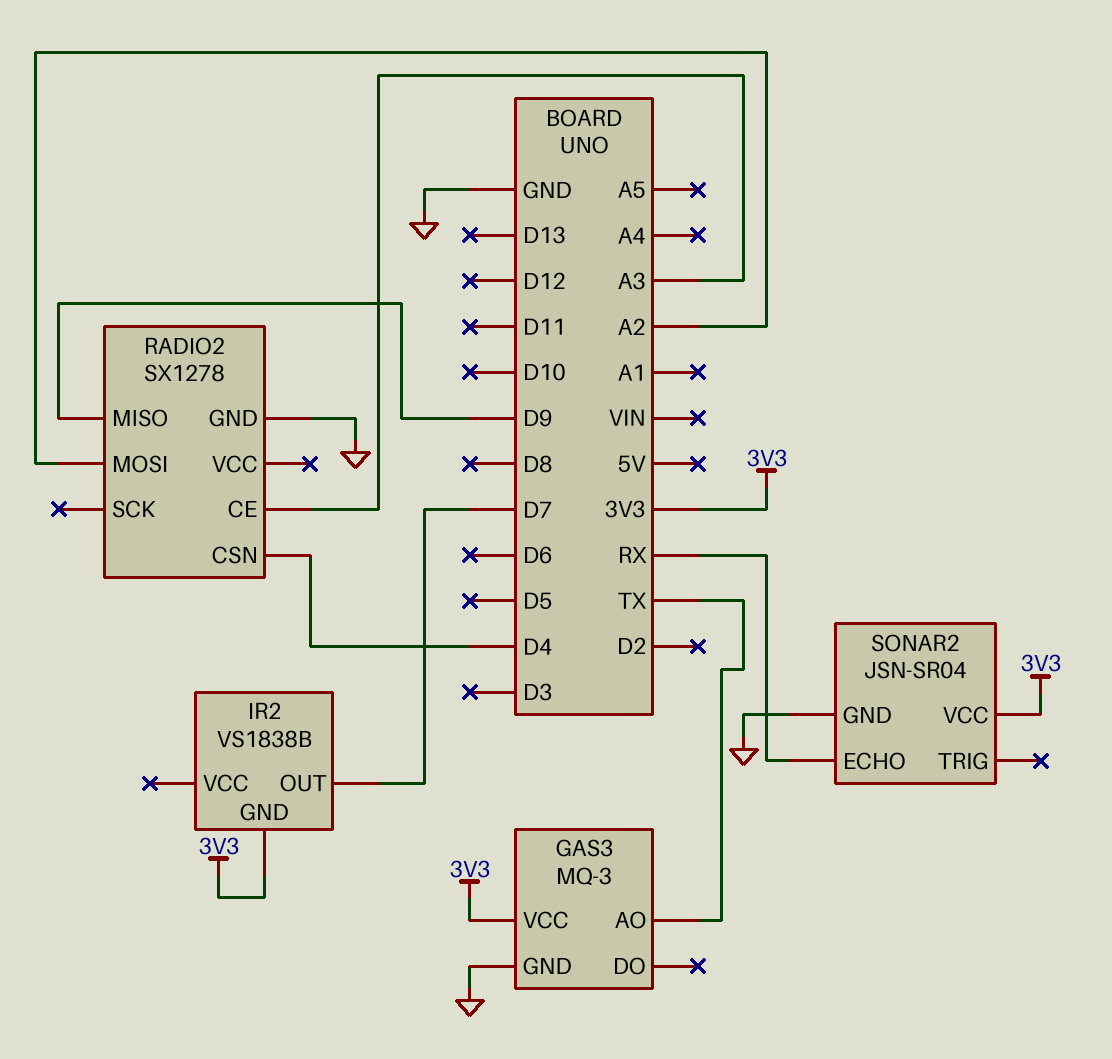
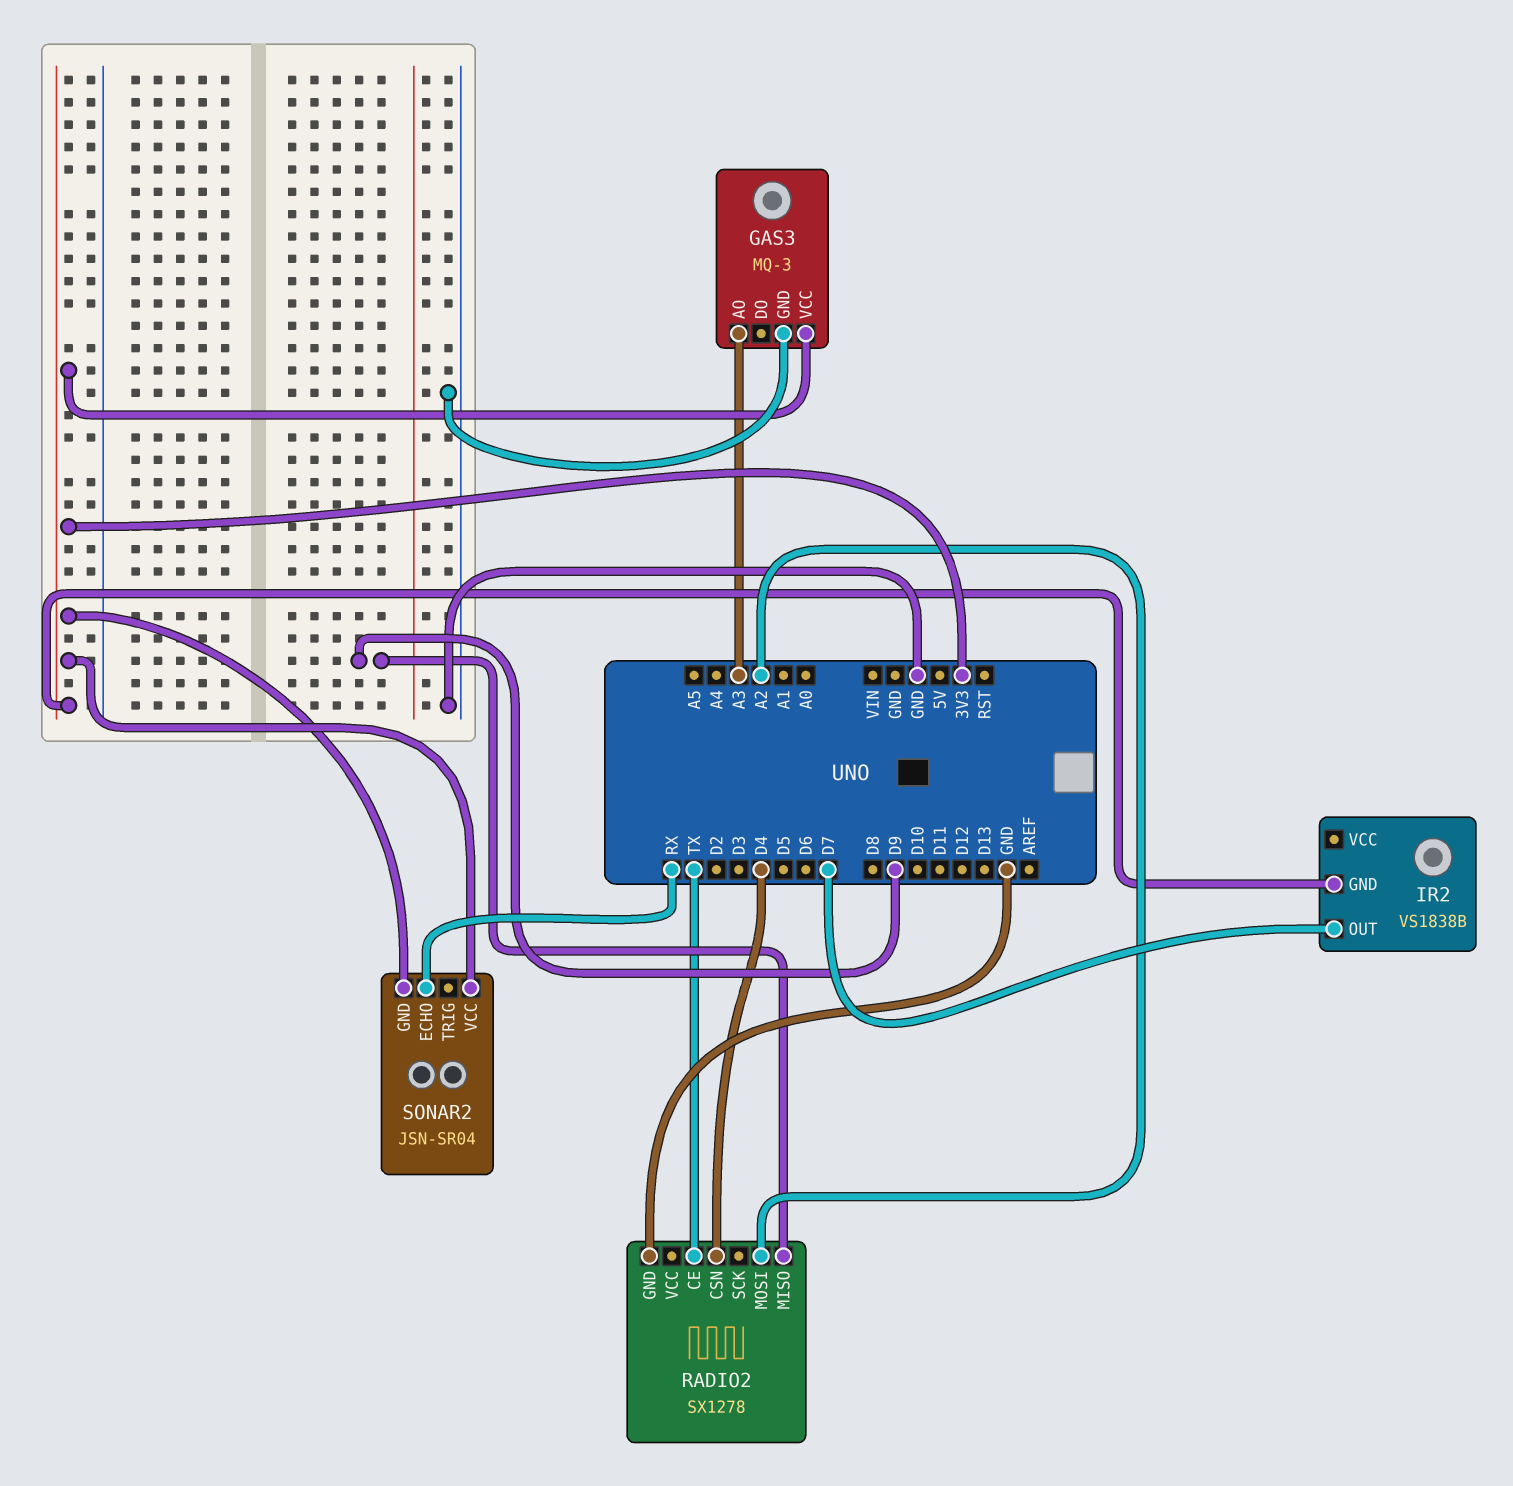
GAS3 pin AO: TX -> A3
RADIO2 pin CE: A3 -> TX
SONAR2 pin GND: GND -> 3V3

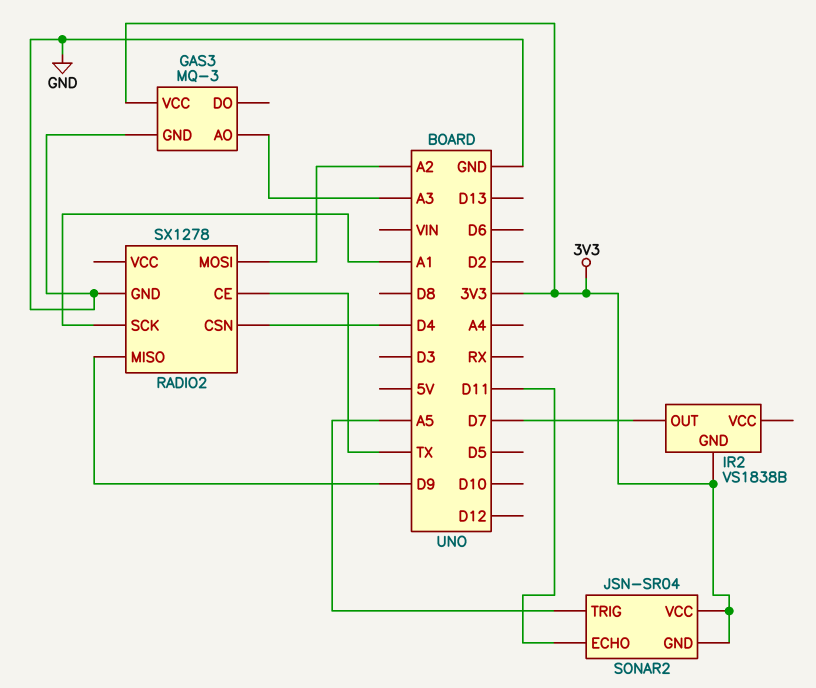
RADIO2 pin SCK: none -> A1
SONAR2 pin ECHO: RX -> D11
SONAR2 pin TRIG: none -> A5

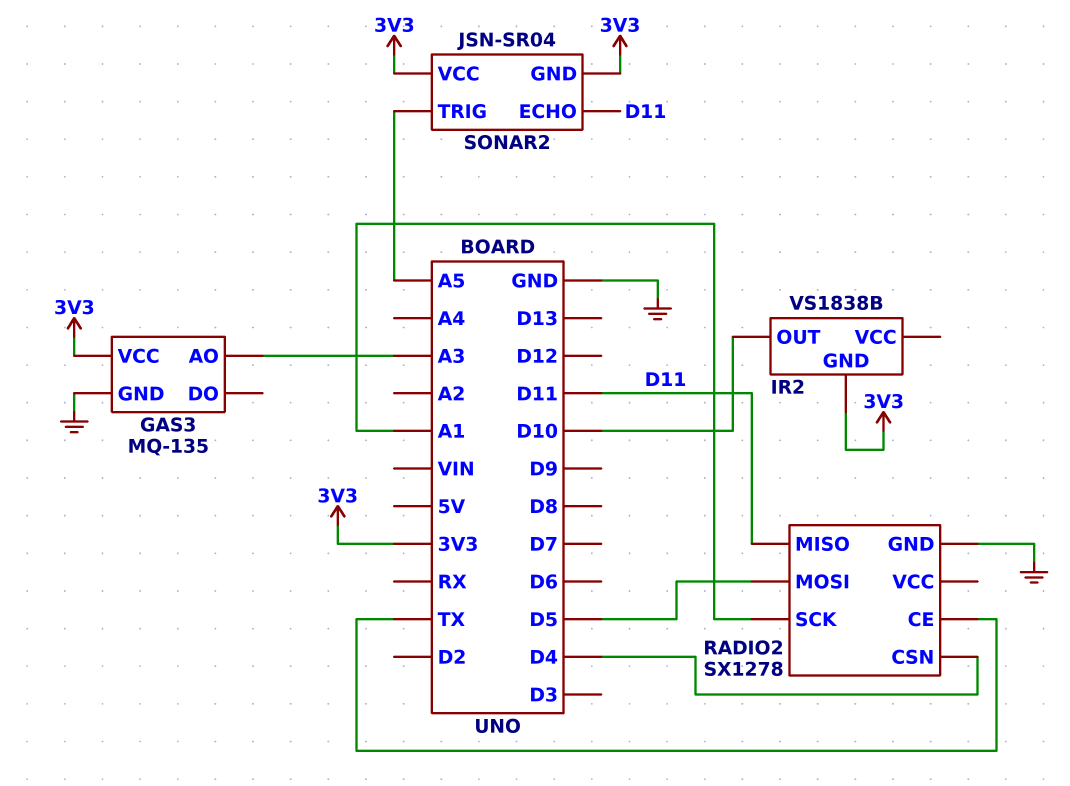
GAS3: MQ-3 -> MQ-135
IR2 pin OUT: D7 -> D10
RADIO2 pin MISO: D9 -> D11
RADIO2 pin MOSI: A2 -> D5

